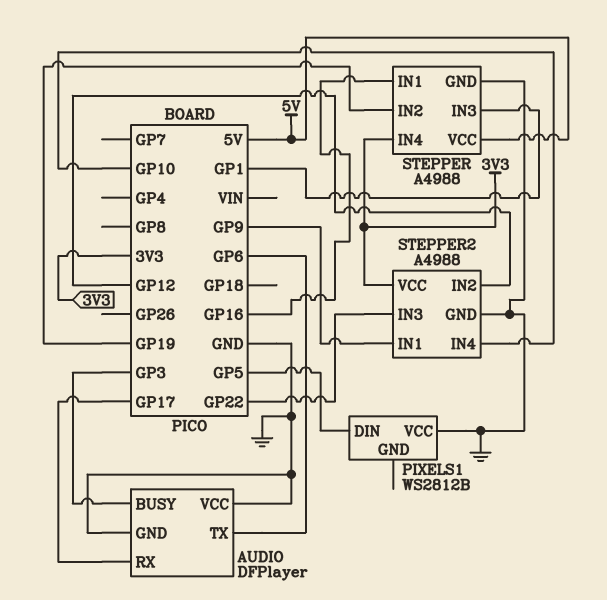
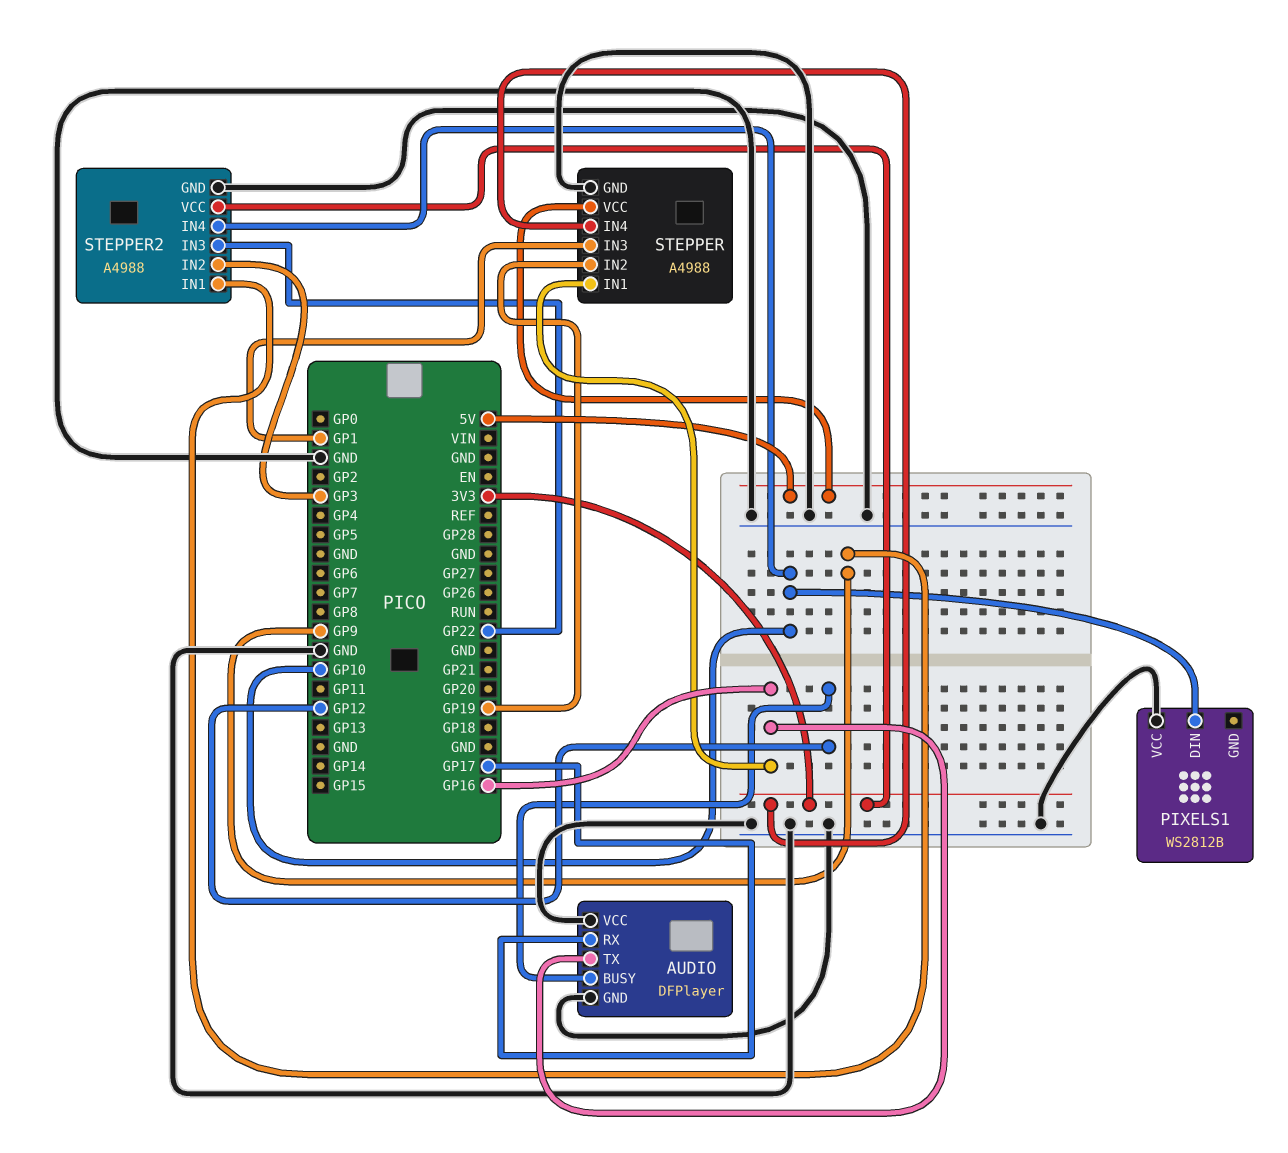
AUDIO pin BUSY: GP3 -> GP12
AUDIO pin TX: GP6 -> GP16
PIXELS1 pin DIN: GP5 -> GP10
STEPPER2 pin IN2: GP12 -> GP3

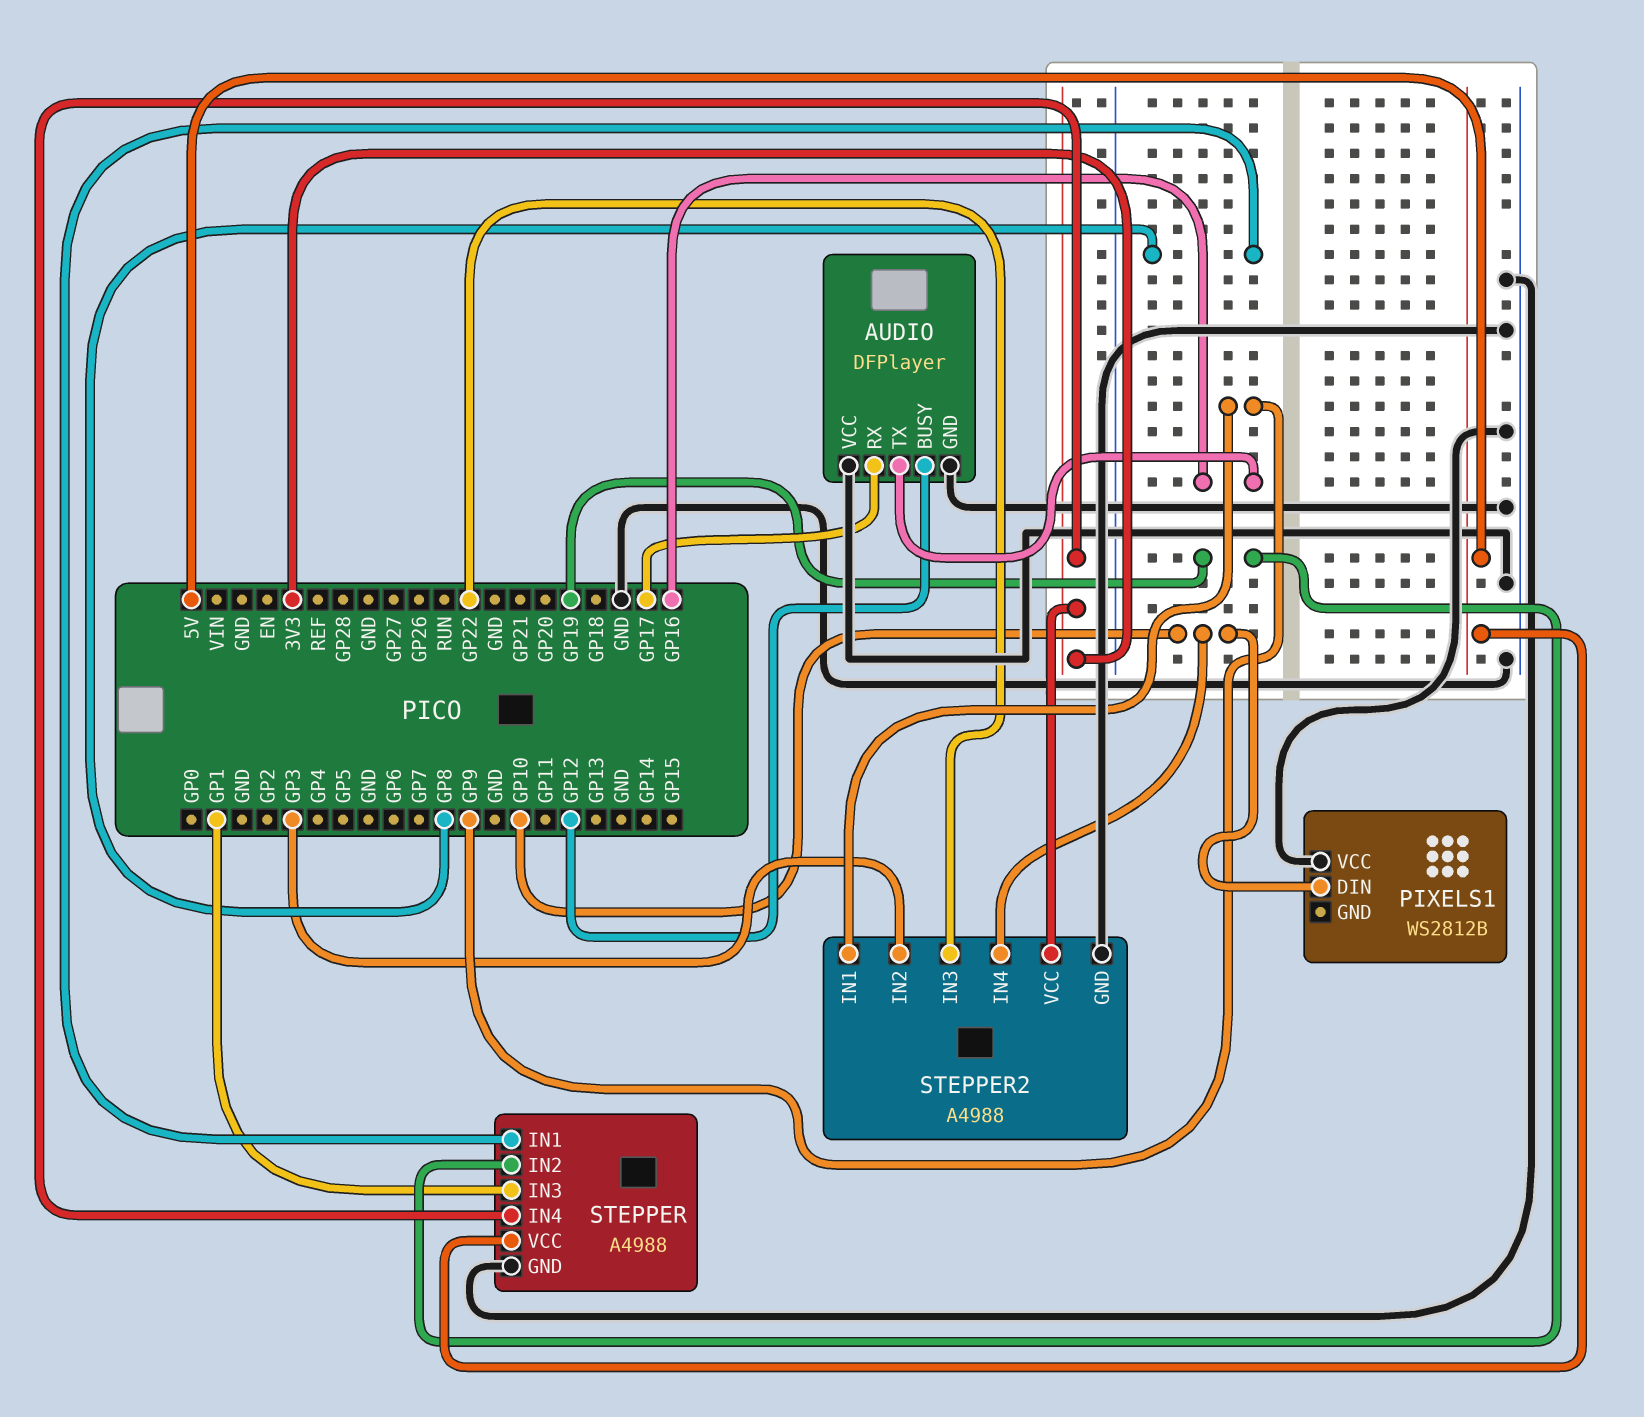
STEPPER pin IN1: GP16 -> GP8

